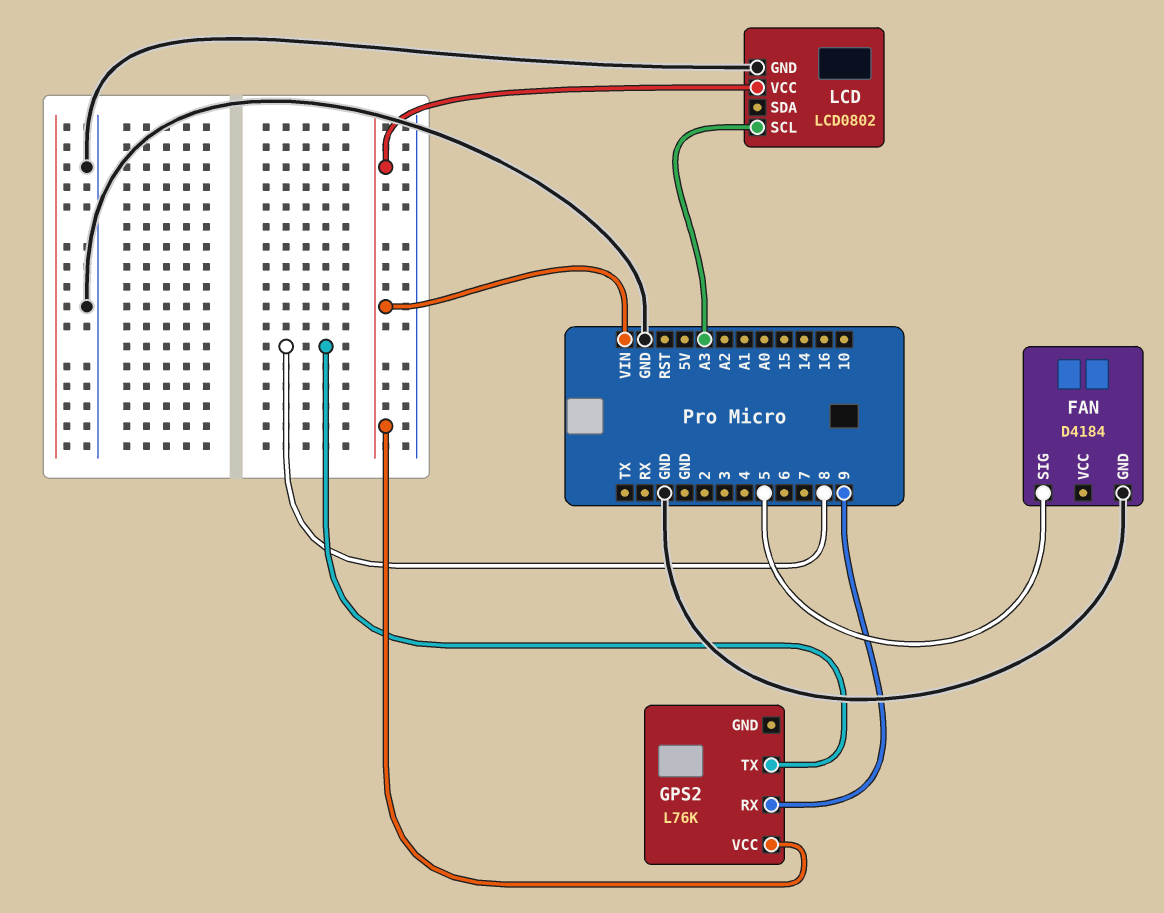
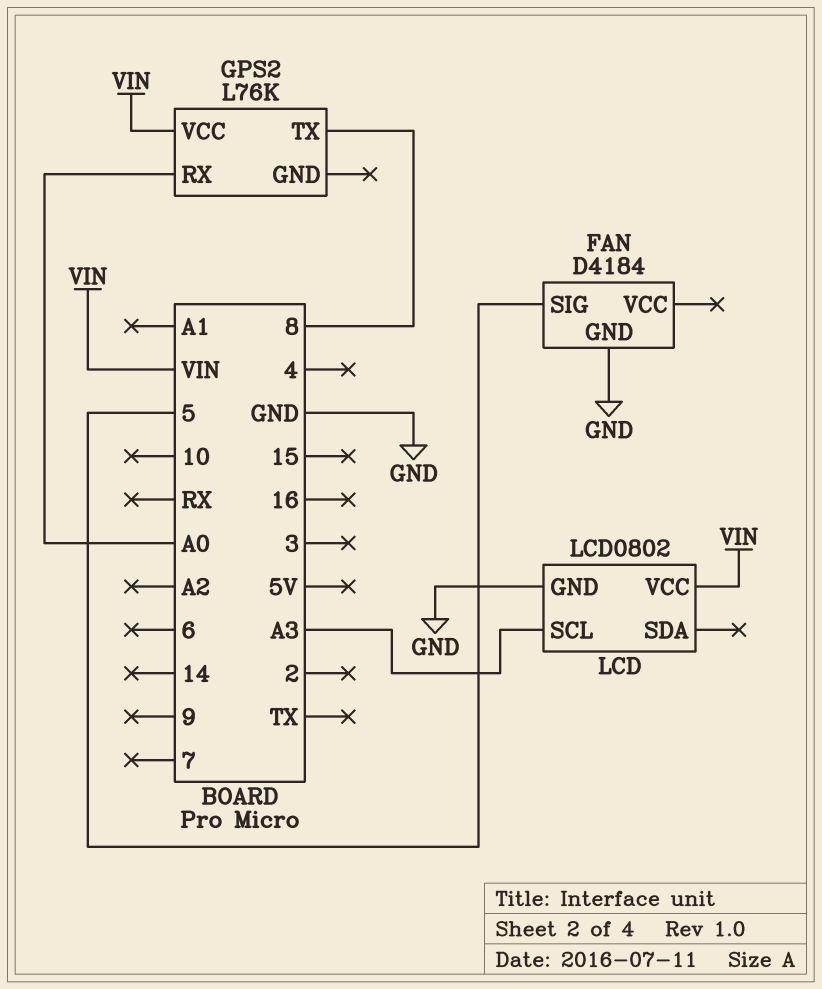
GPS2 pin RX: 9 -> A0

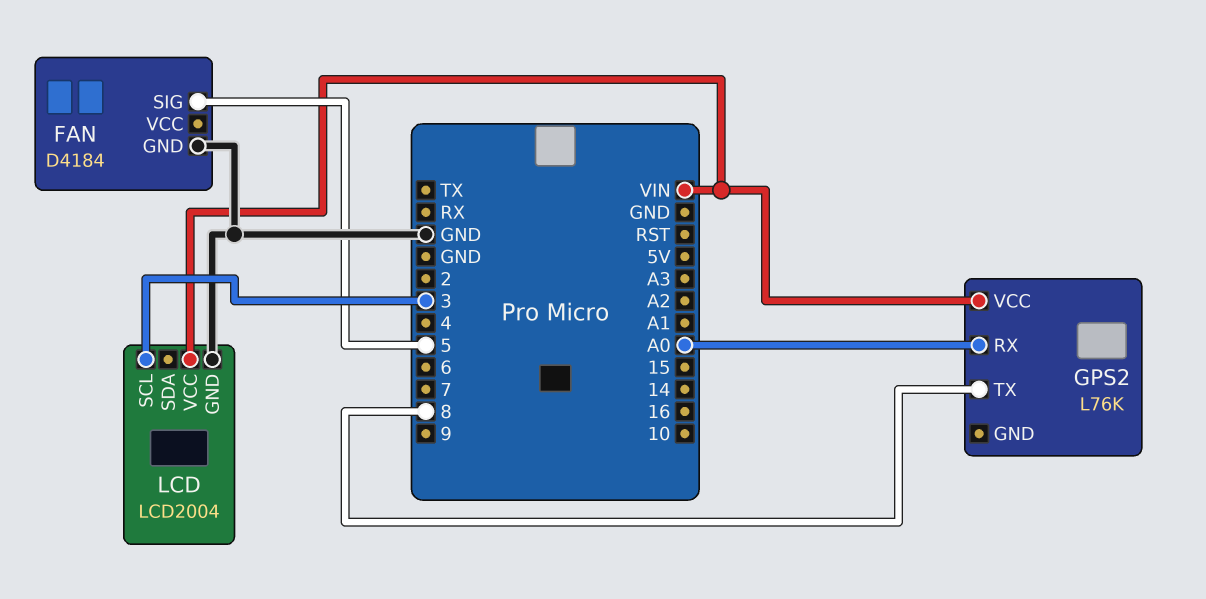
LCD: LCD0802 -> LCD2004
LCD pin SCL: A3 -> 3

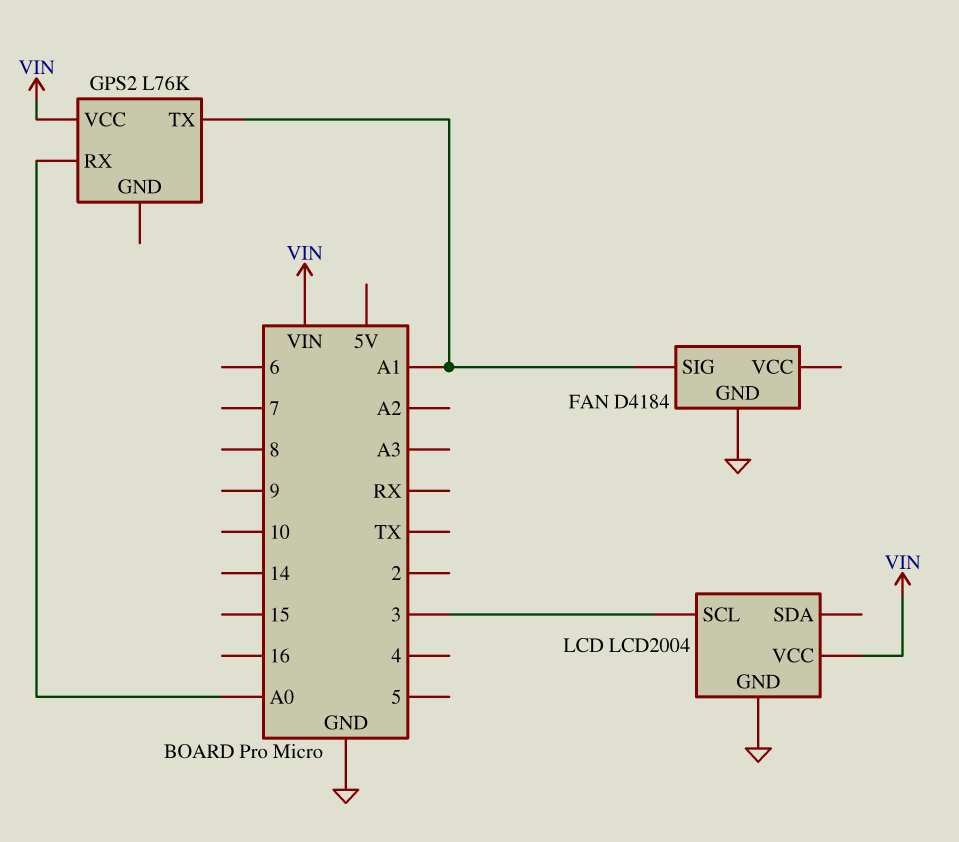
FAN pin SIG: 5 -> A1
GPS2 pin TX: 8 -> A1

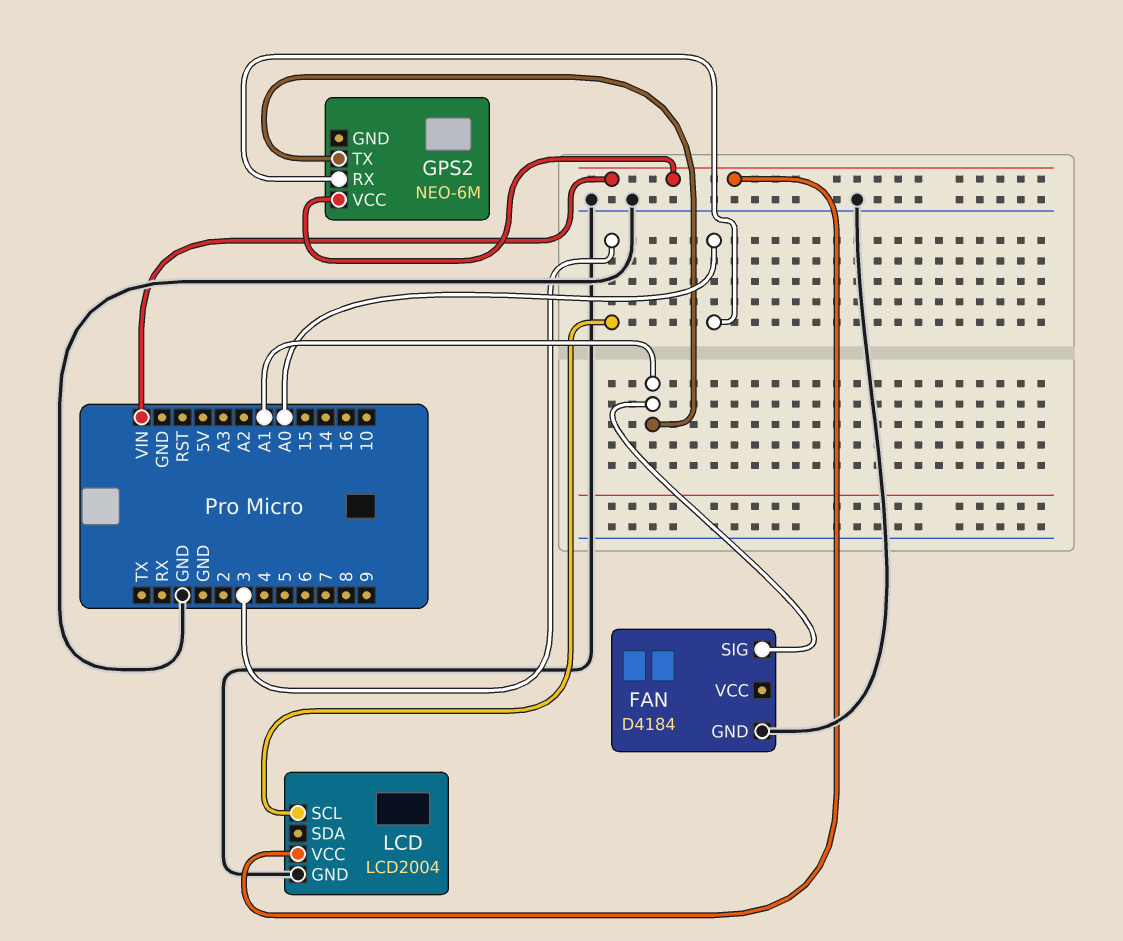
GPS2: L76K -> NEO-6M

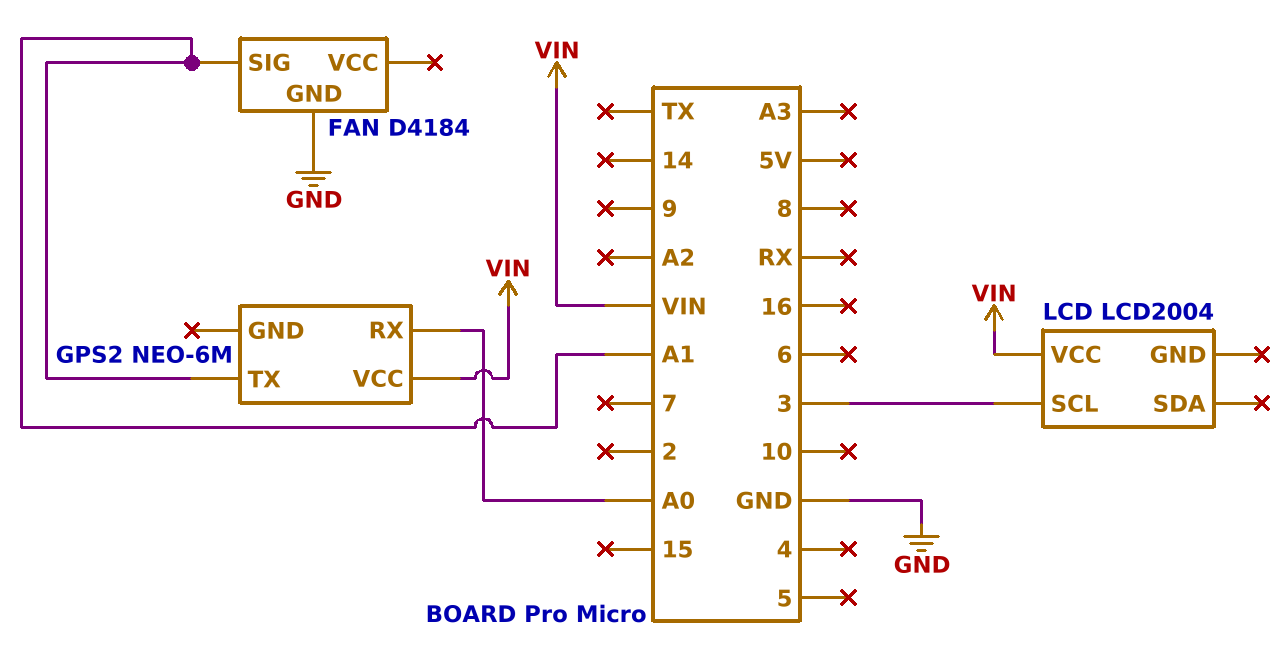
LCD pin GND: GND -> none

